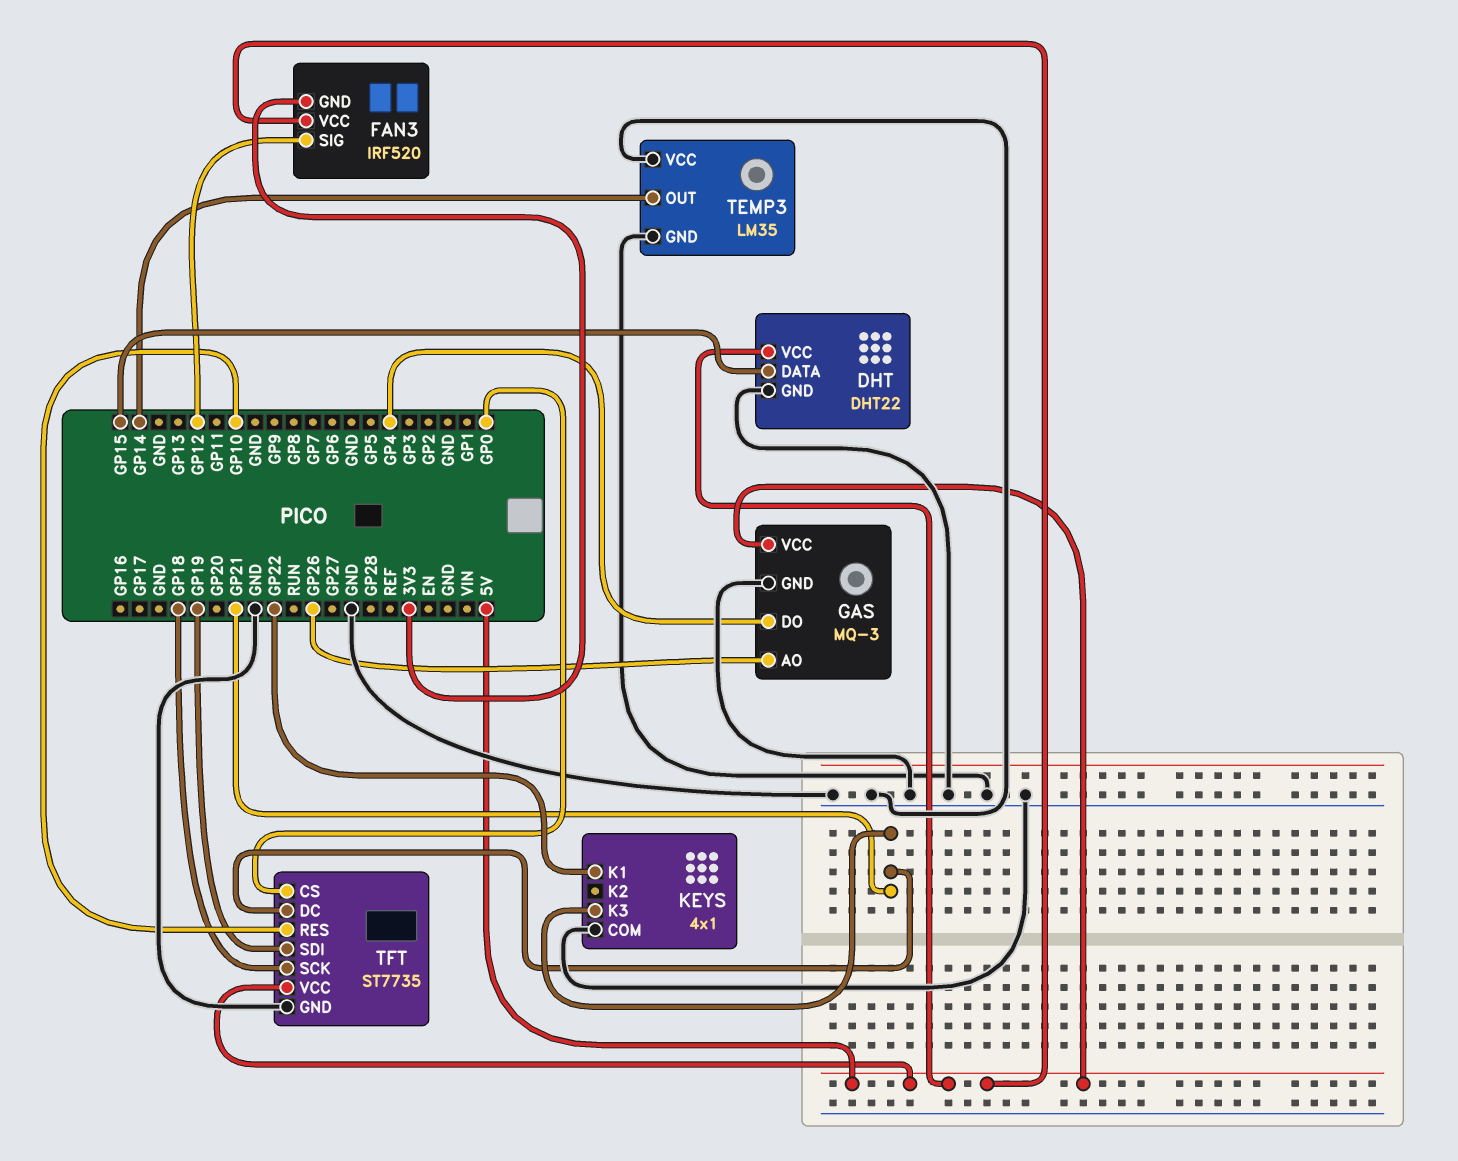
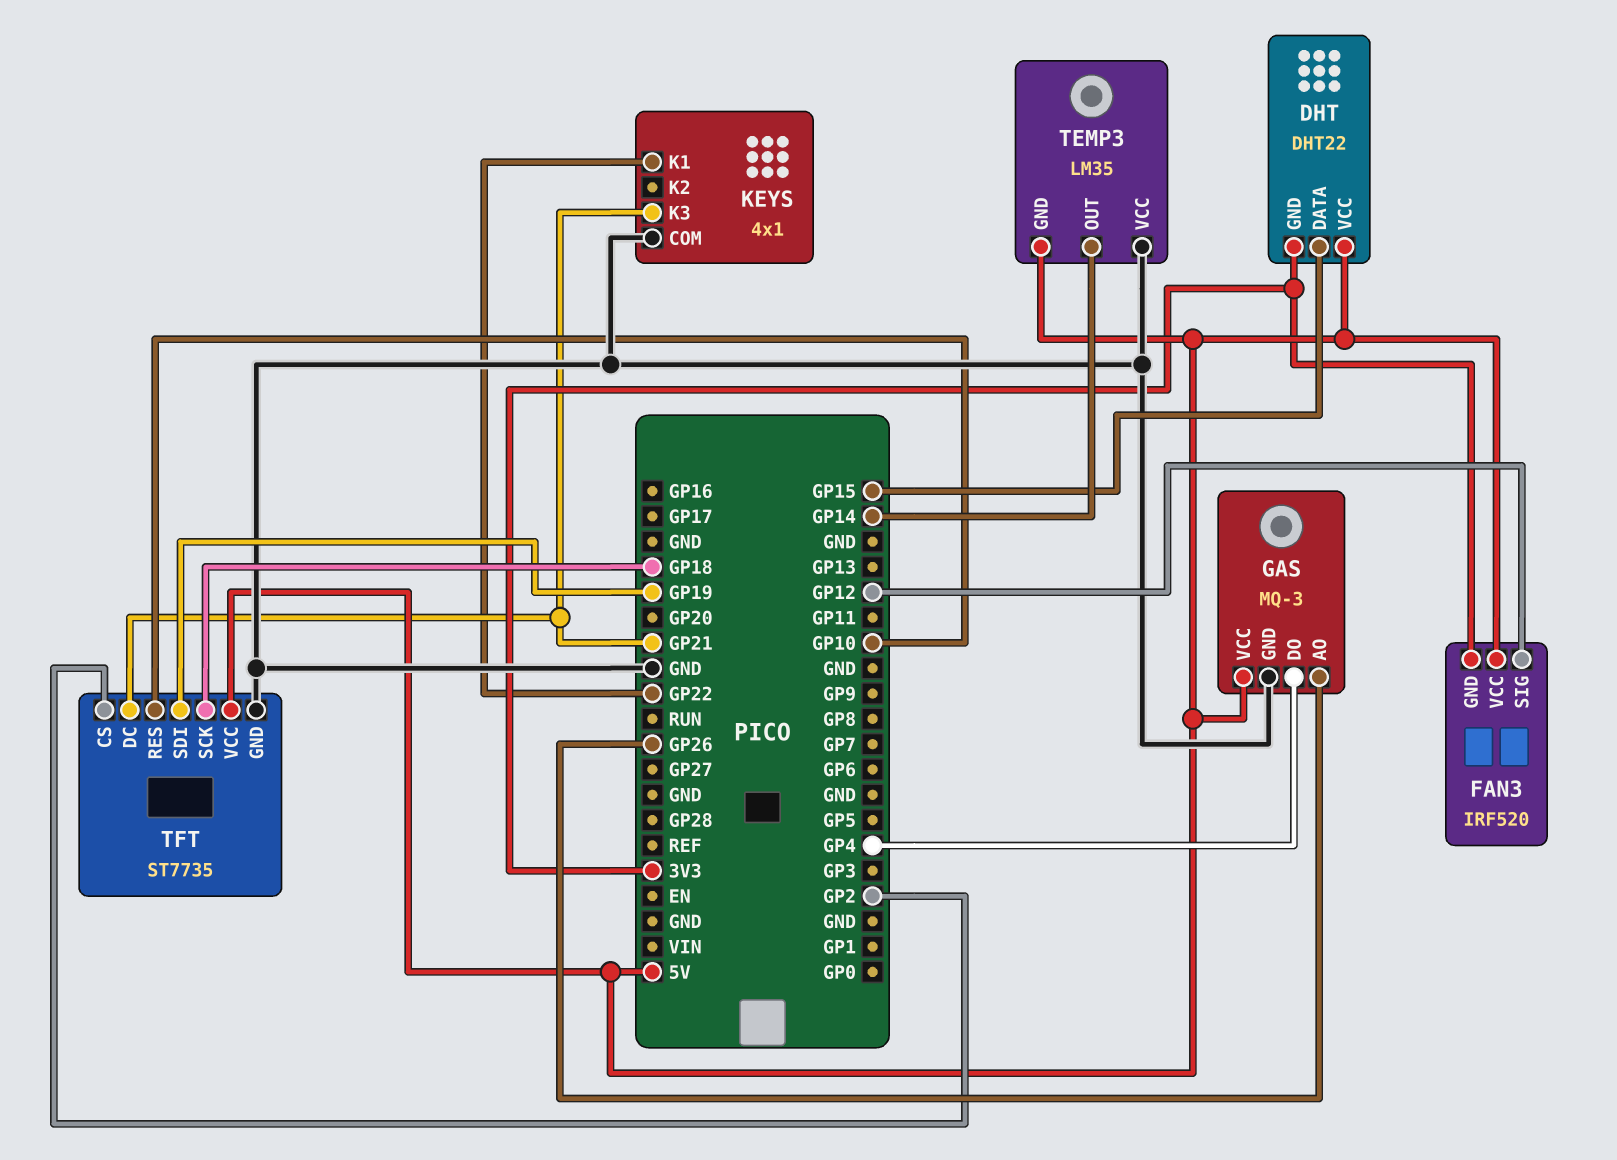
DHT pin GND: GND -> 3V3
TEMP3 pin GND: GND -> 5V
TFT pin CS: GP0 -> GP2

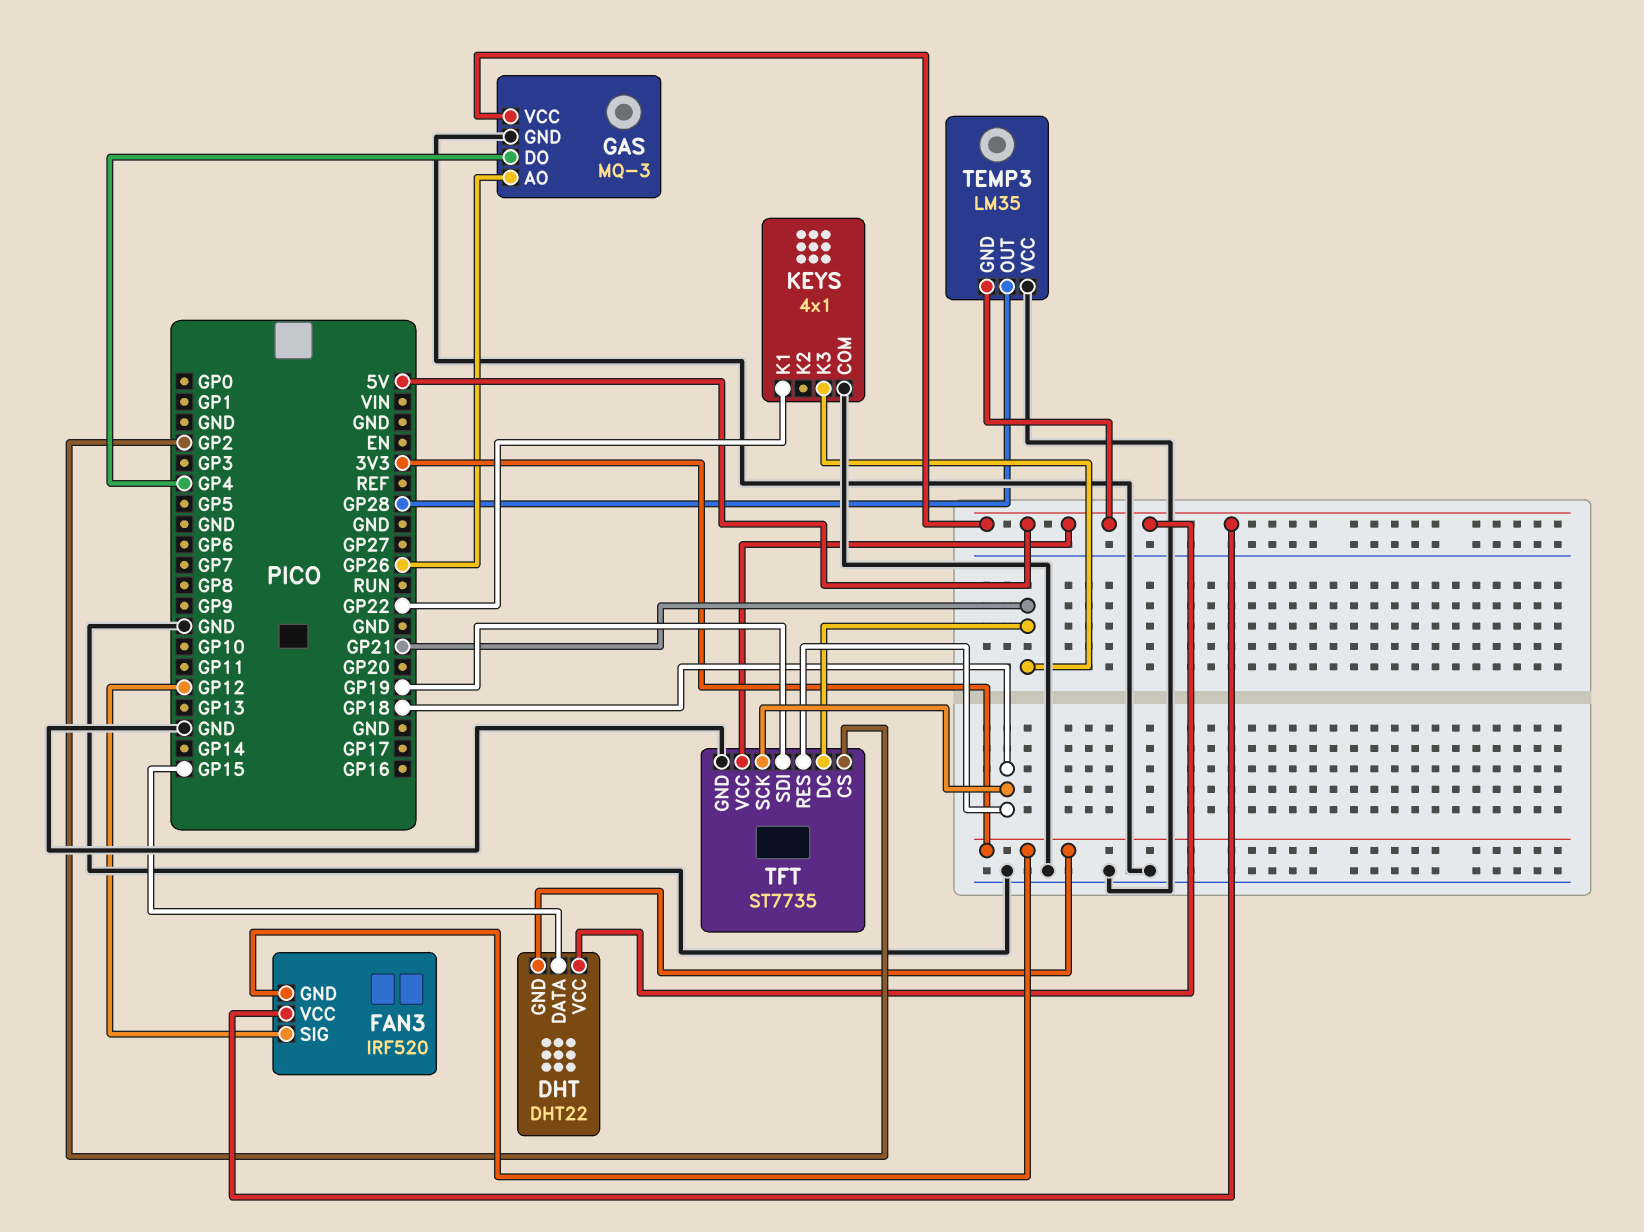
TEMP3 pin OUT: GP14 -> GP28
TFT pin RES: GP10 -> GP18

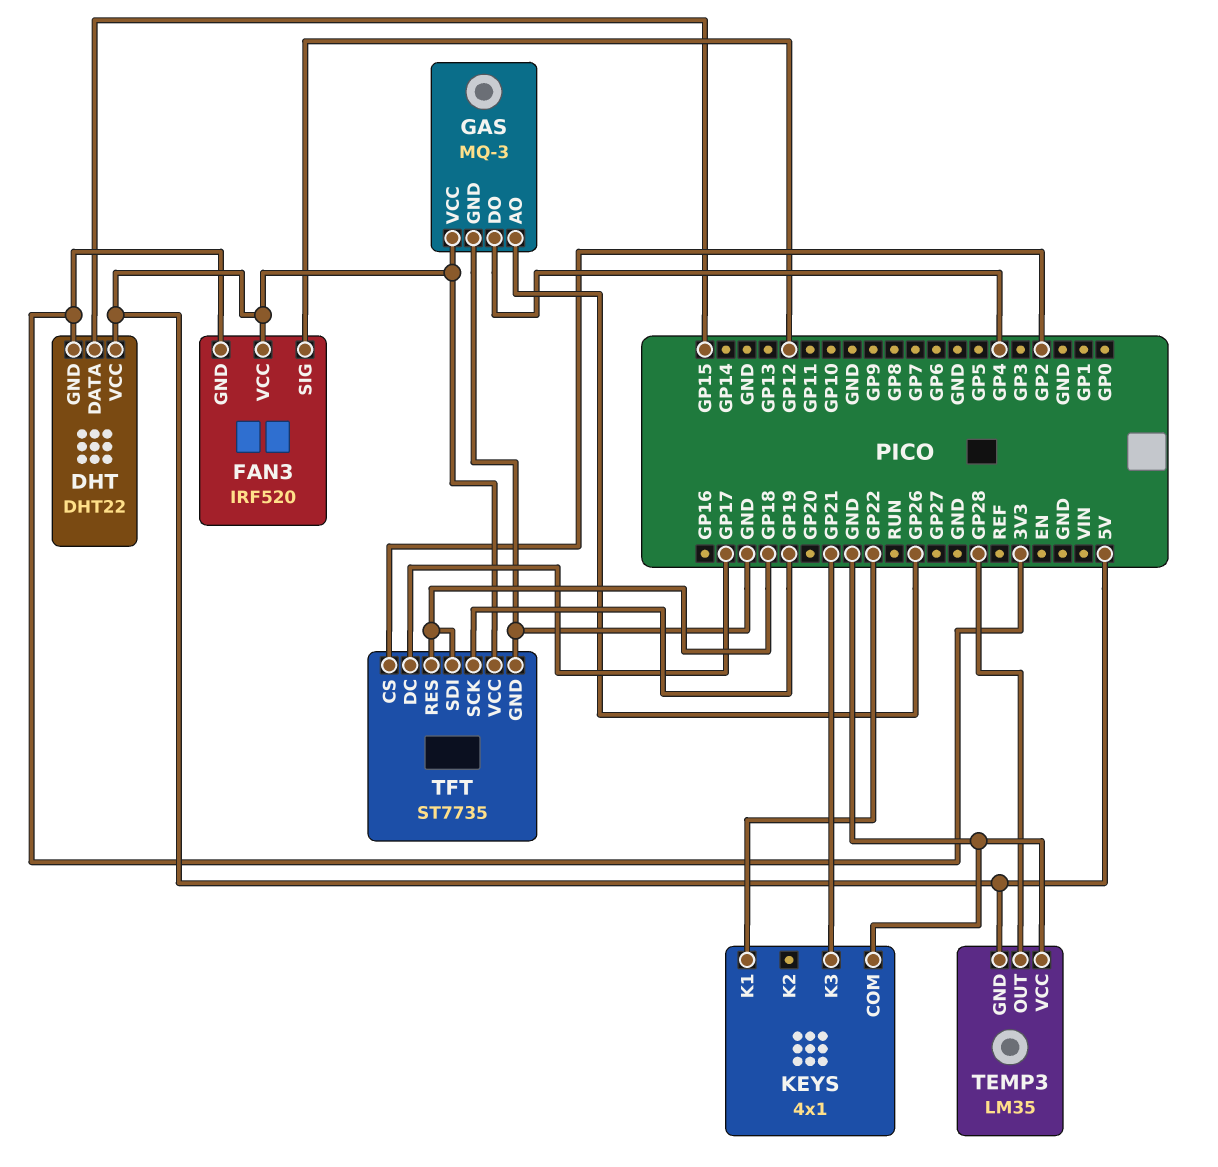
TFT pin DC: GP21 -> GP17
TFT pin SCK: GP18 -> GP19
TFT pin SDI: GP19 -> GP18

